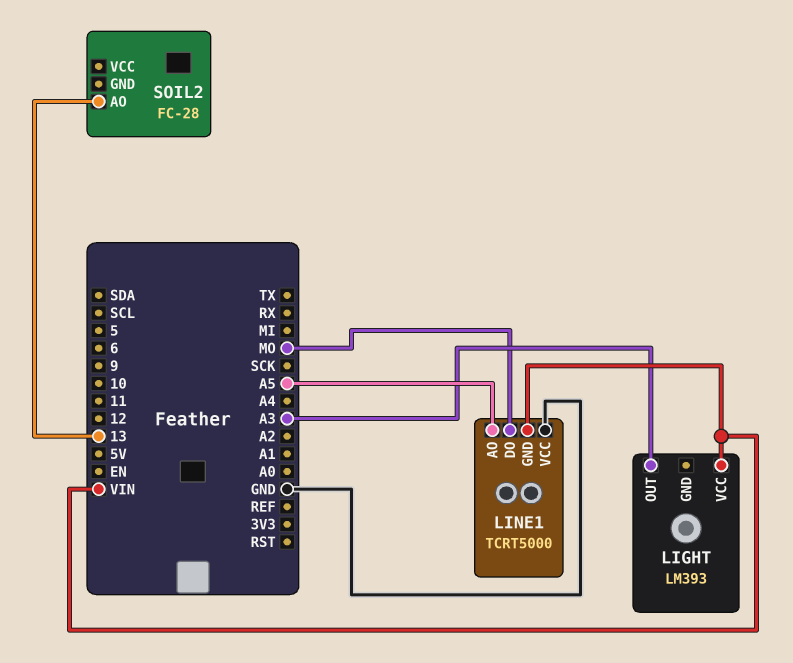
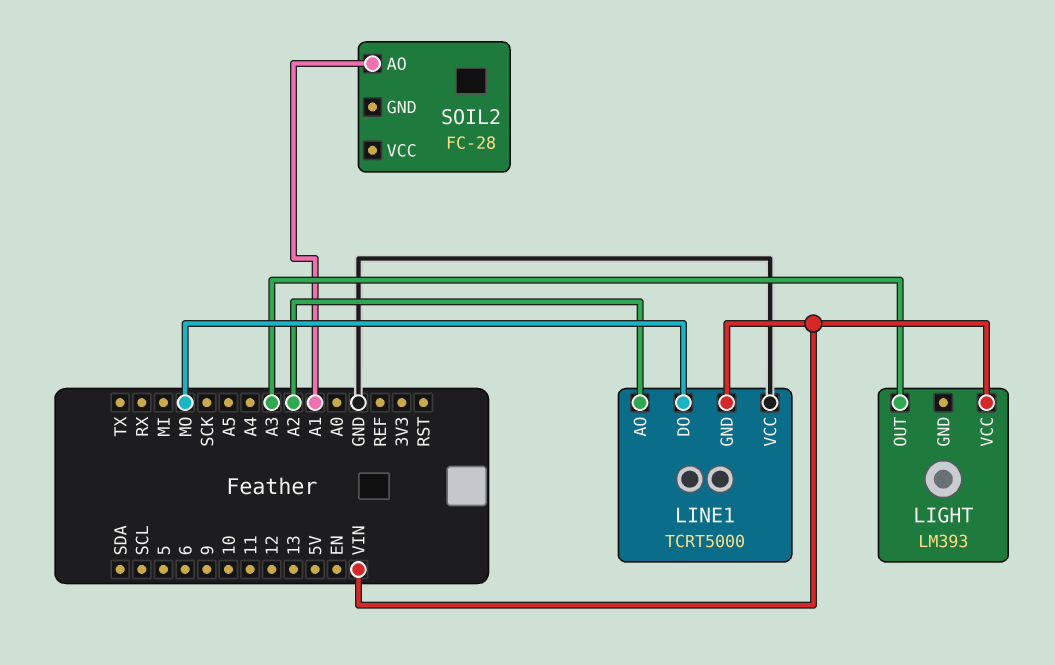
LINE1 pin AO: A5 -> A2
SOIL2 pin AO: 13 -> A1

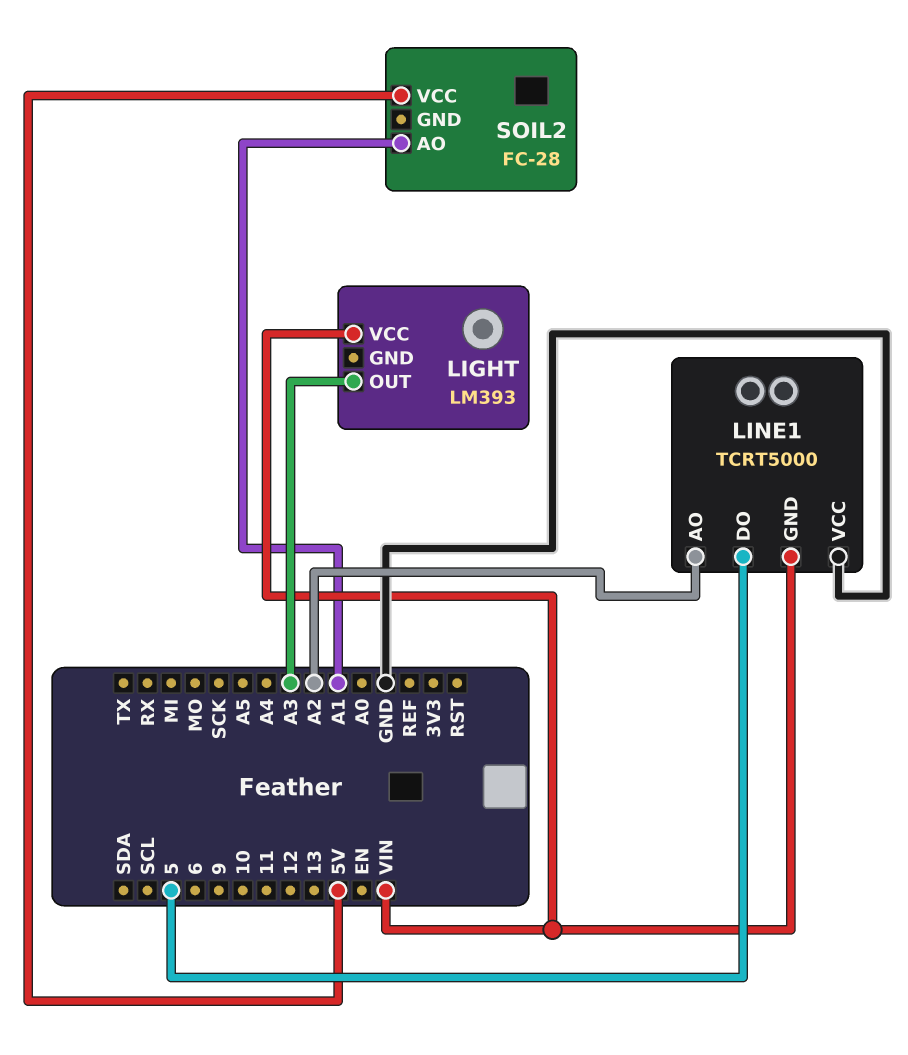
LINE1 pin DO: MO -> 5
SOIL2 pin VCC: none -> 5V

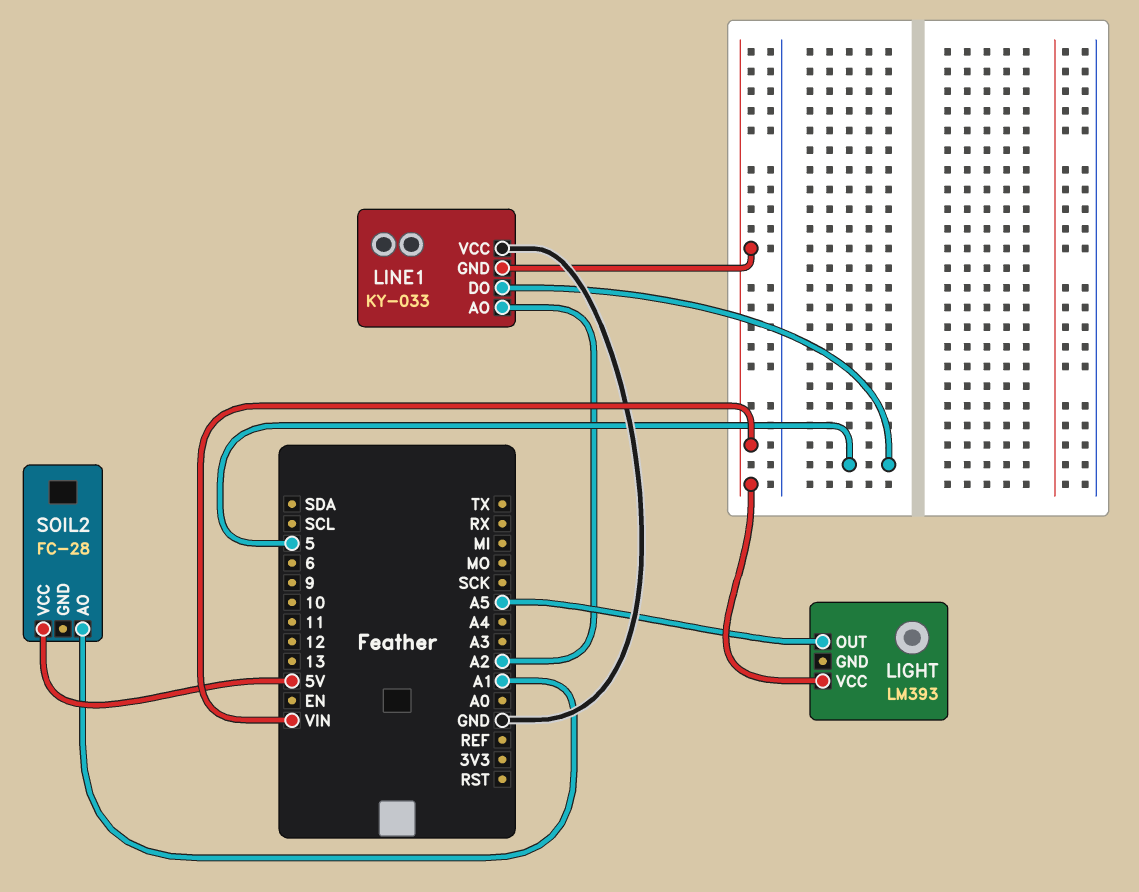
LIGHT pin OUT: A3 -> A5
LINE1: TCRT5000 -> KY-033

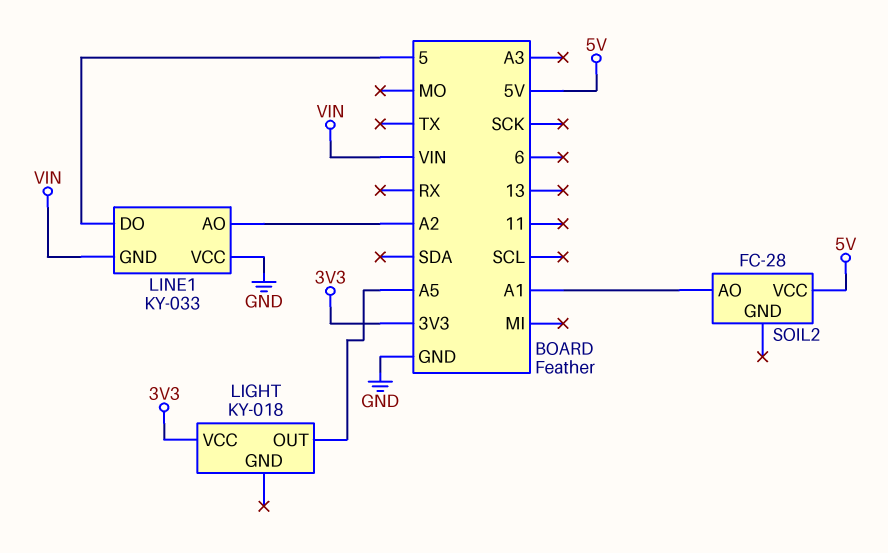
LIGHT: LM393 -> KY-018
LIGHT pin VCC: VIN -> 3V3

